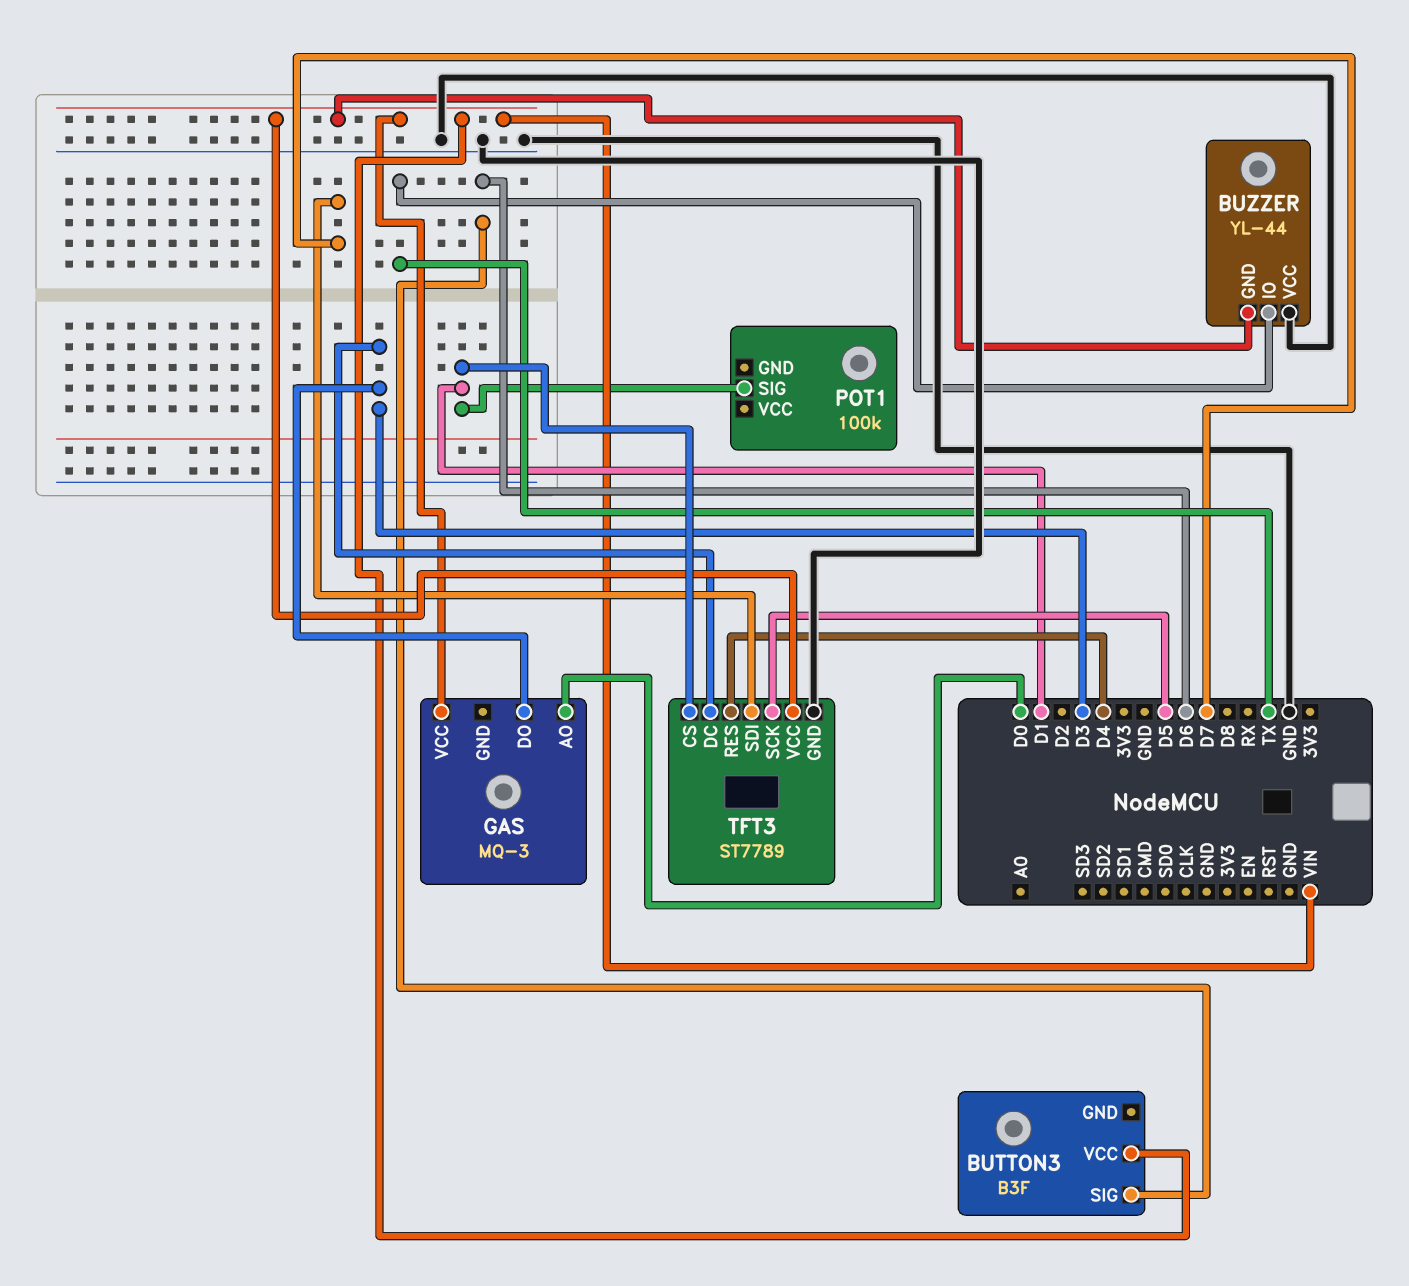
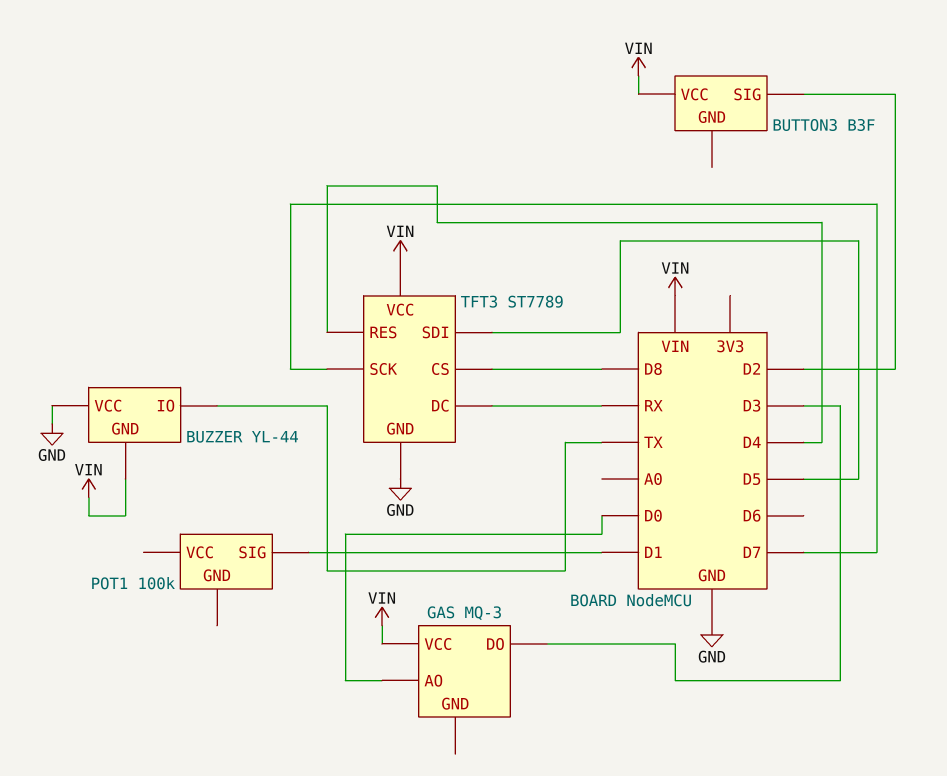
BUTTON3 pin SIG: D6 -> D2
TFT3 pin CS: D1 -> D8
TFT3 pin DC: D3 -> RX
TFT3 pin SCK: D5 -> D7
TFT3 pin SDI: D7 -> D5

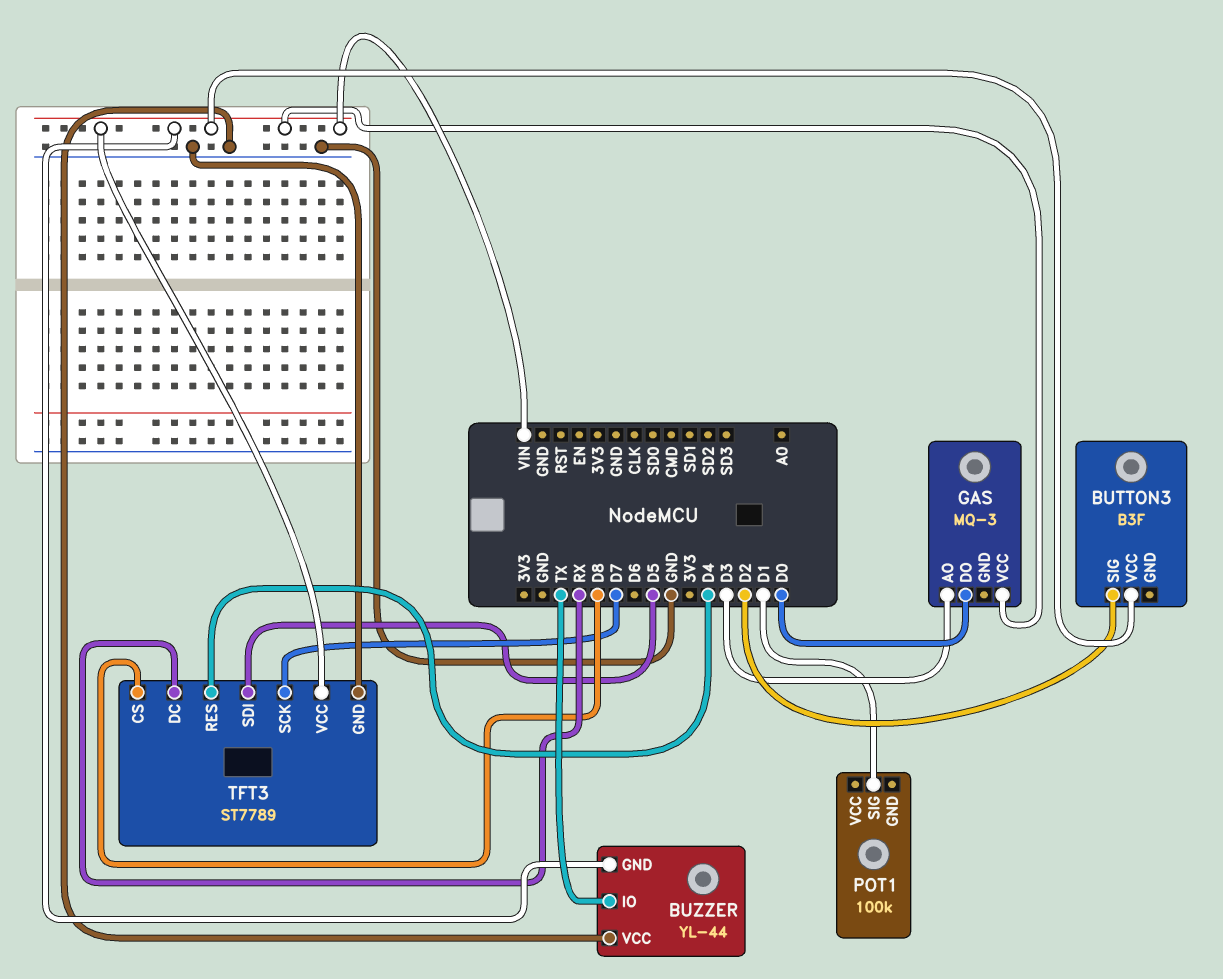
GAS pin AO: D0 -> D3
GAS pin DO: D3 -> D0

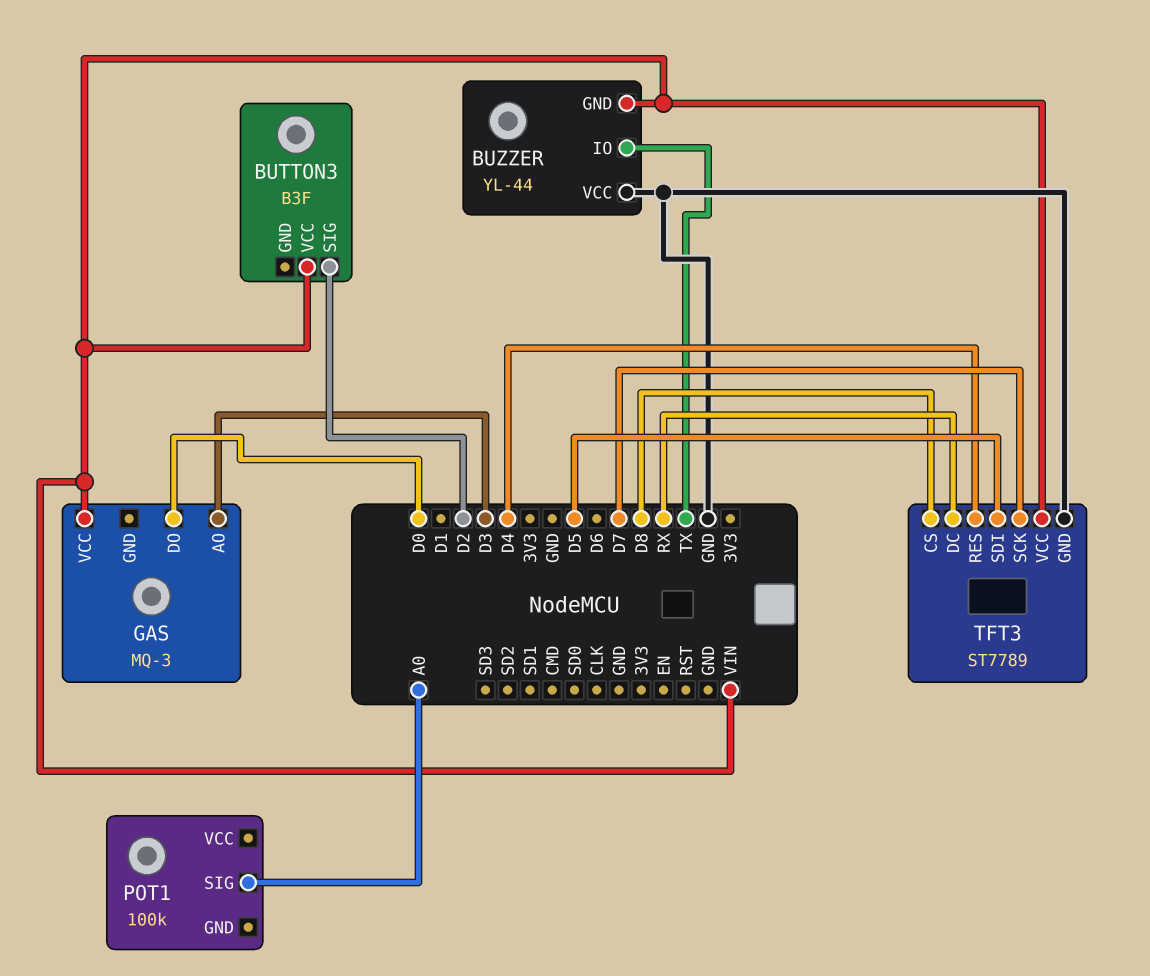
POT1 pin SIG: D1 -> A0

